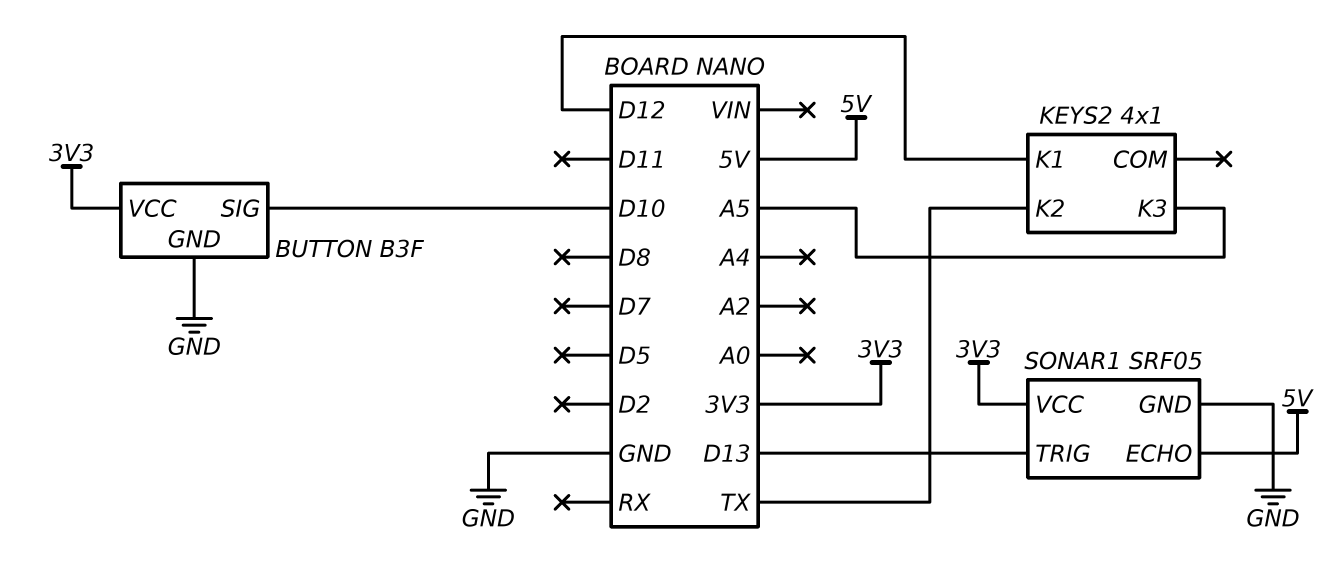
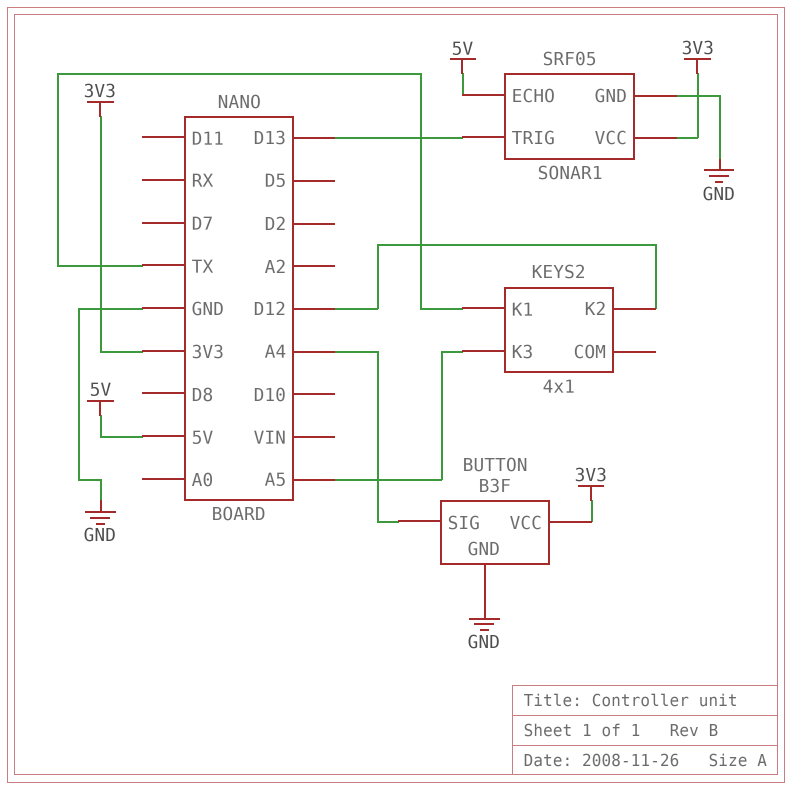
BUTTON pin SIG: D10 -> A4
KEYS2 pin K1: D12 -> TX
KEYS2 pin K2: TX -> D12

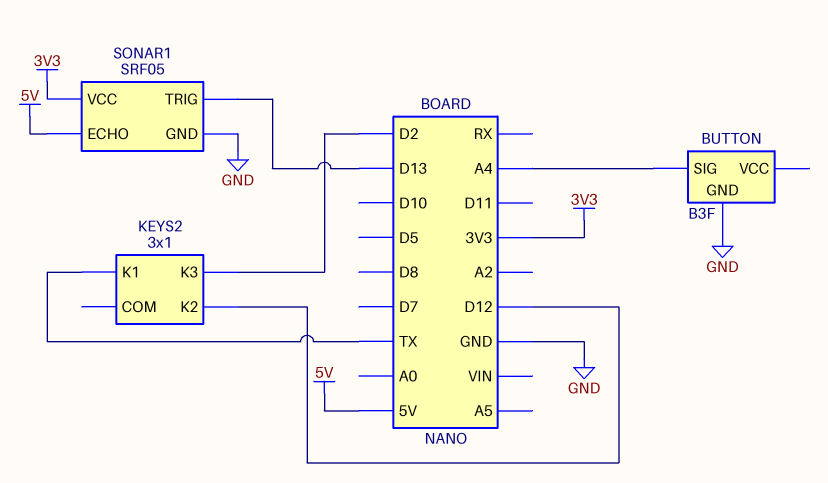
BUTTON pin VCC: 3V3 -> none
KEYS2: 4x1 -> 3x1
KEYS2 pin K3: A5 -> D2

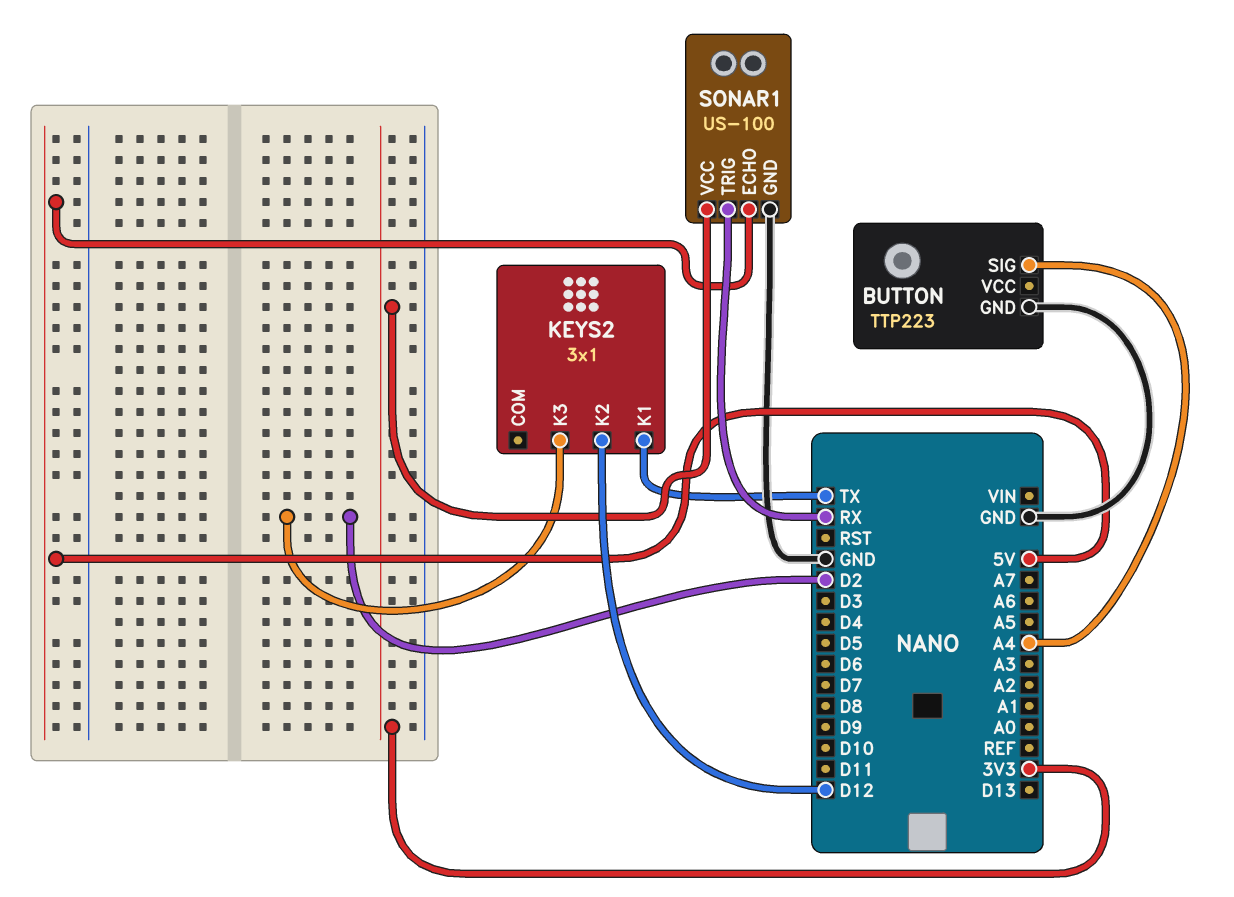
BUTTON: B3F -> TTP223
SONAR1: SRF05 -> US-100
SONAR1 pin TRIG: D13 -> RX

